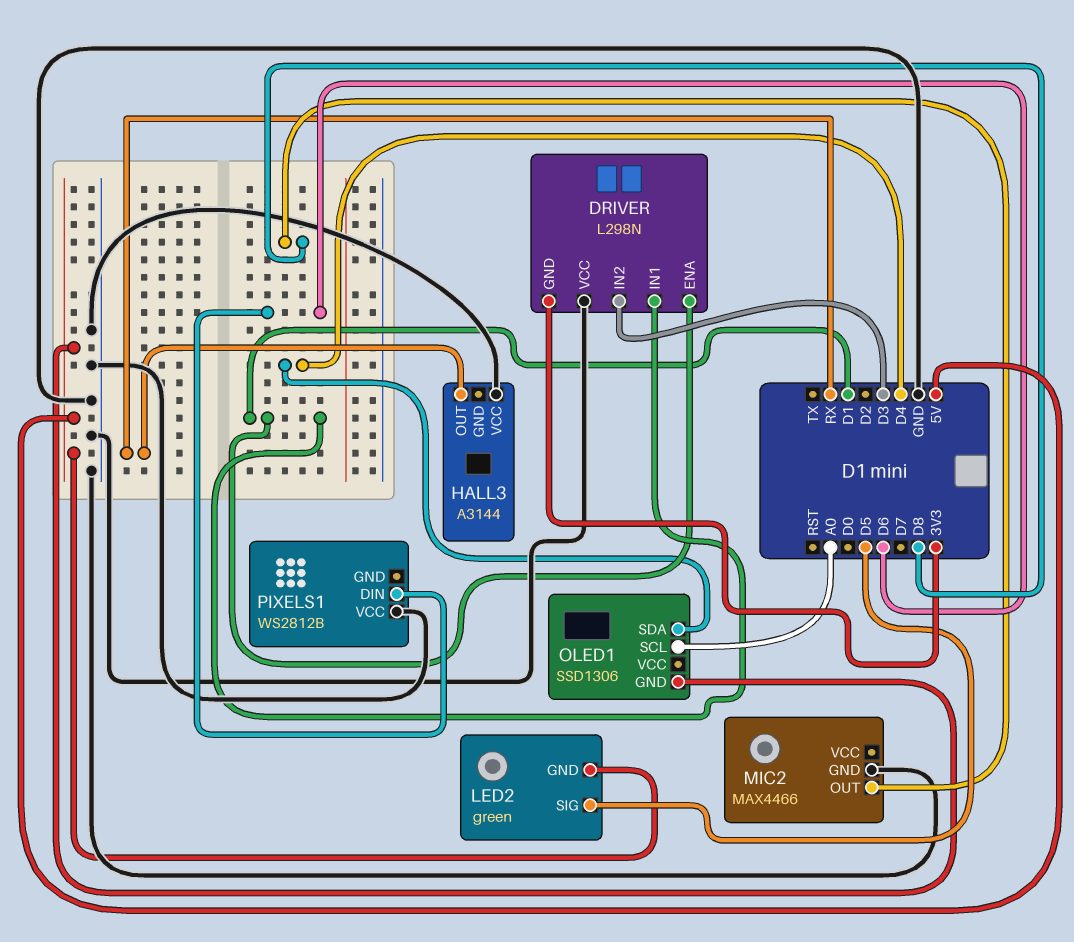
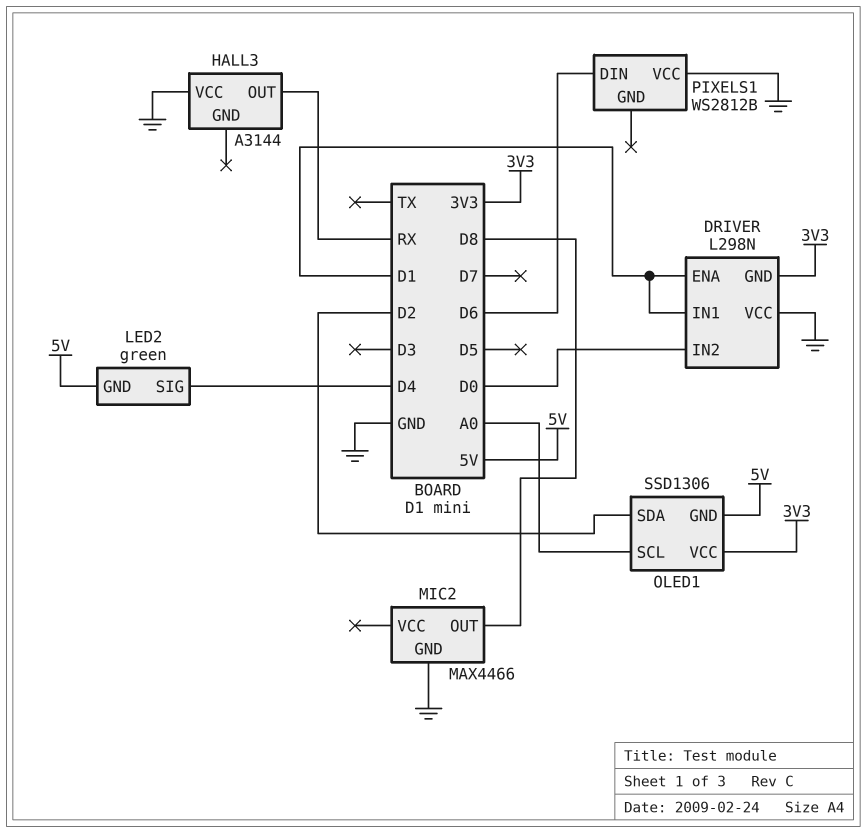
DRIVER pin IN2: D3 -> D0
LED2 pin SIG: D5 -> D4
OLED1 pin SDA: D4 -> D2
OLED1 pin VCC: none -> 3V3

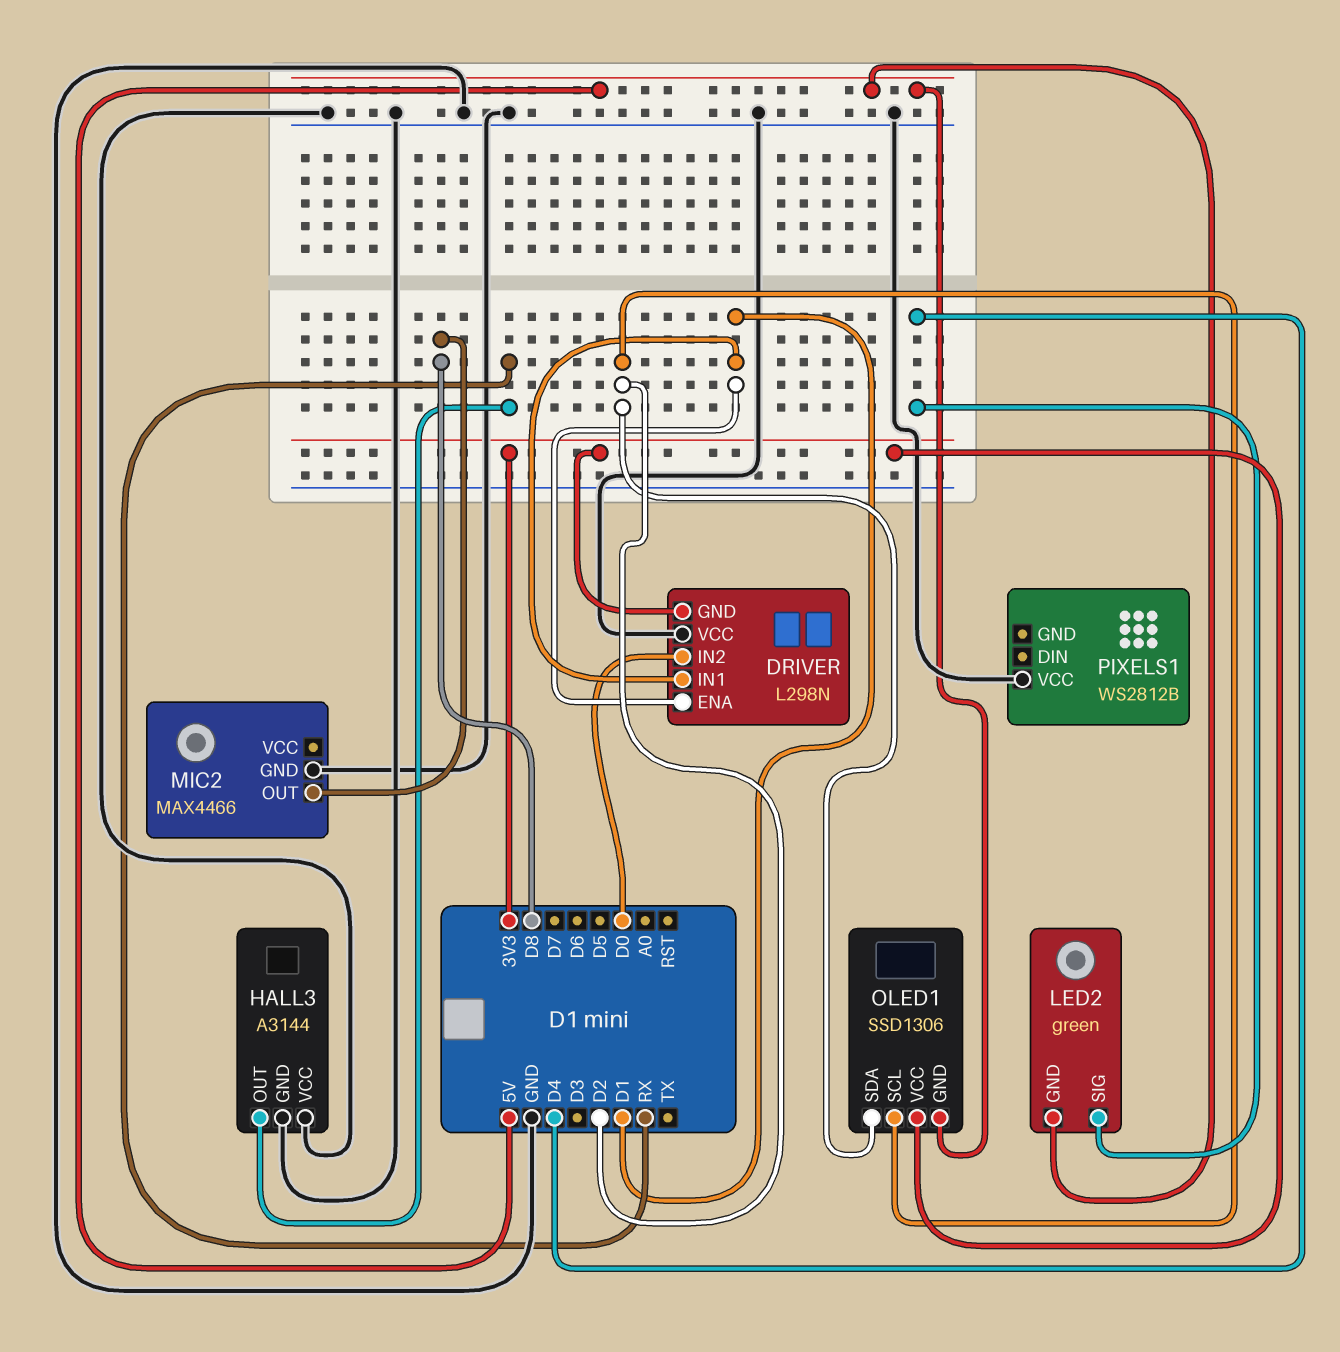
HALL3 pin GND: none -> GND
OLED1 pin SCL: A0 -> D2
PIXELS1 pin DIN: D6 -> none

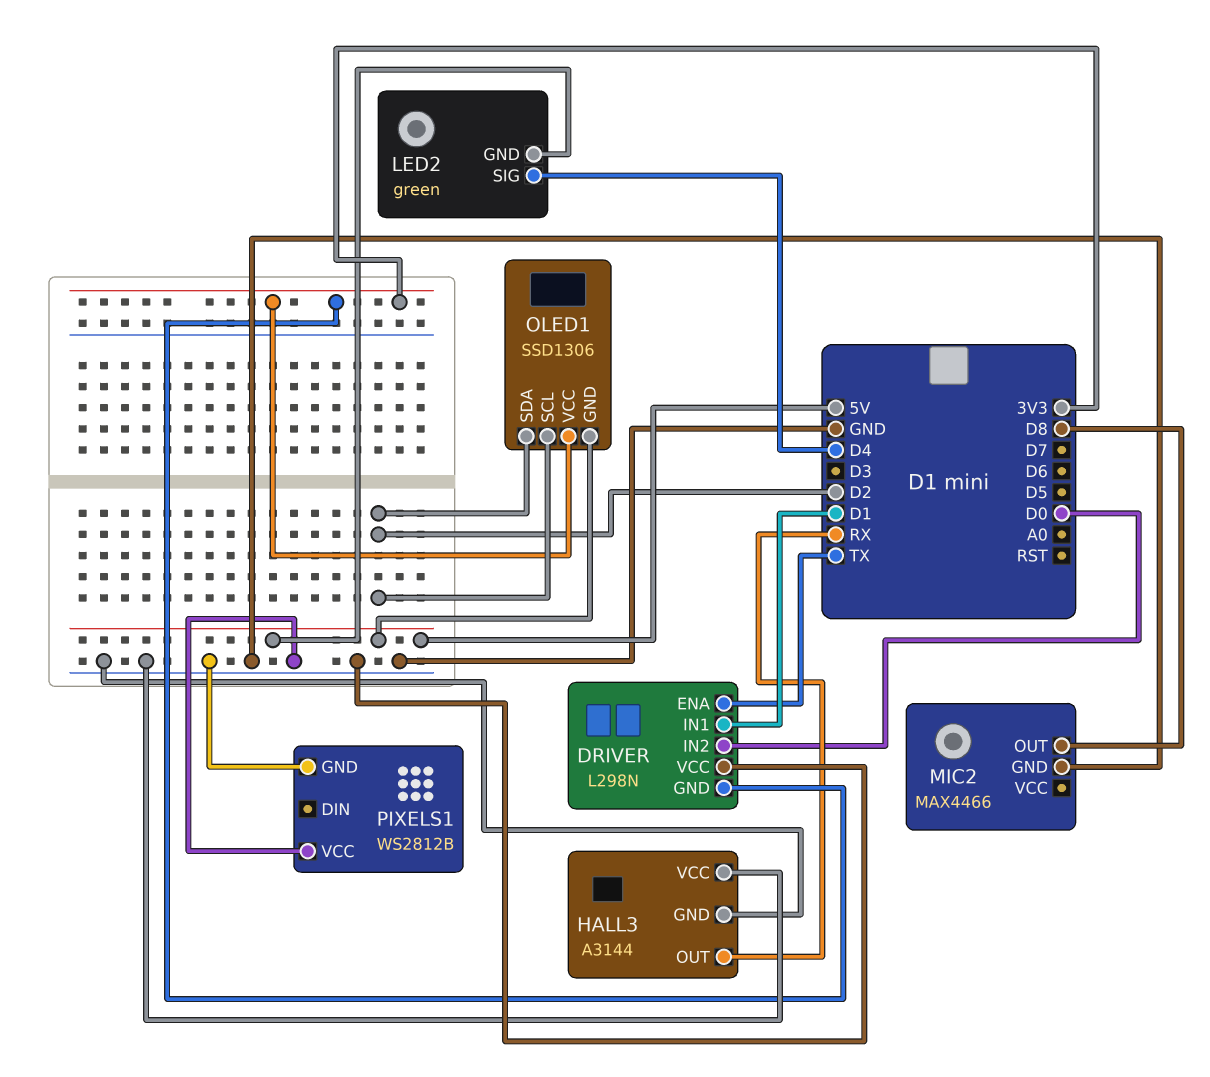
DRIVER pin ENA: D1 -> TX
PIXELS1 pin GND: none -> GND

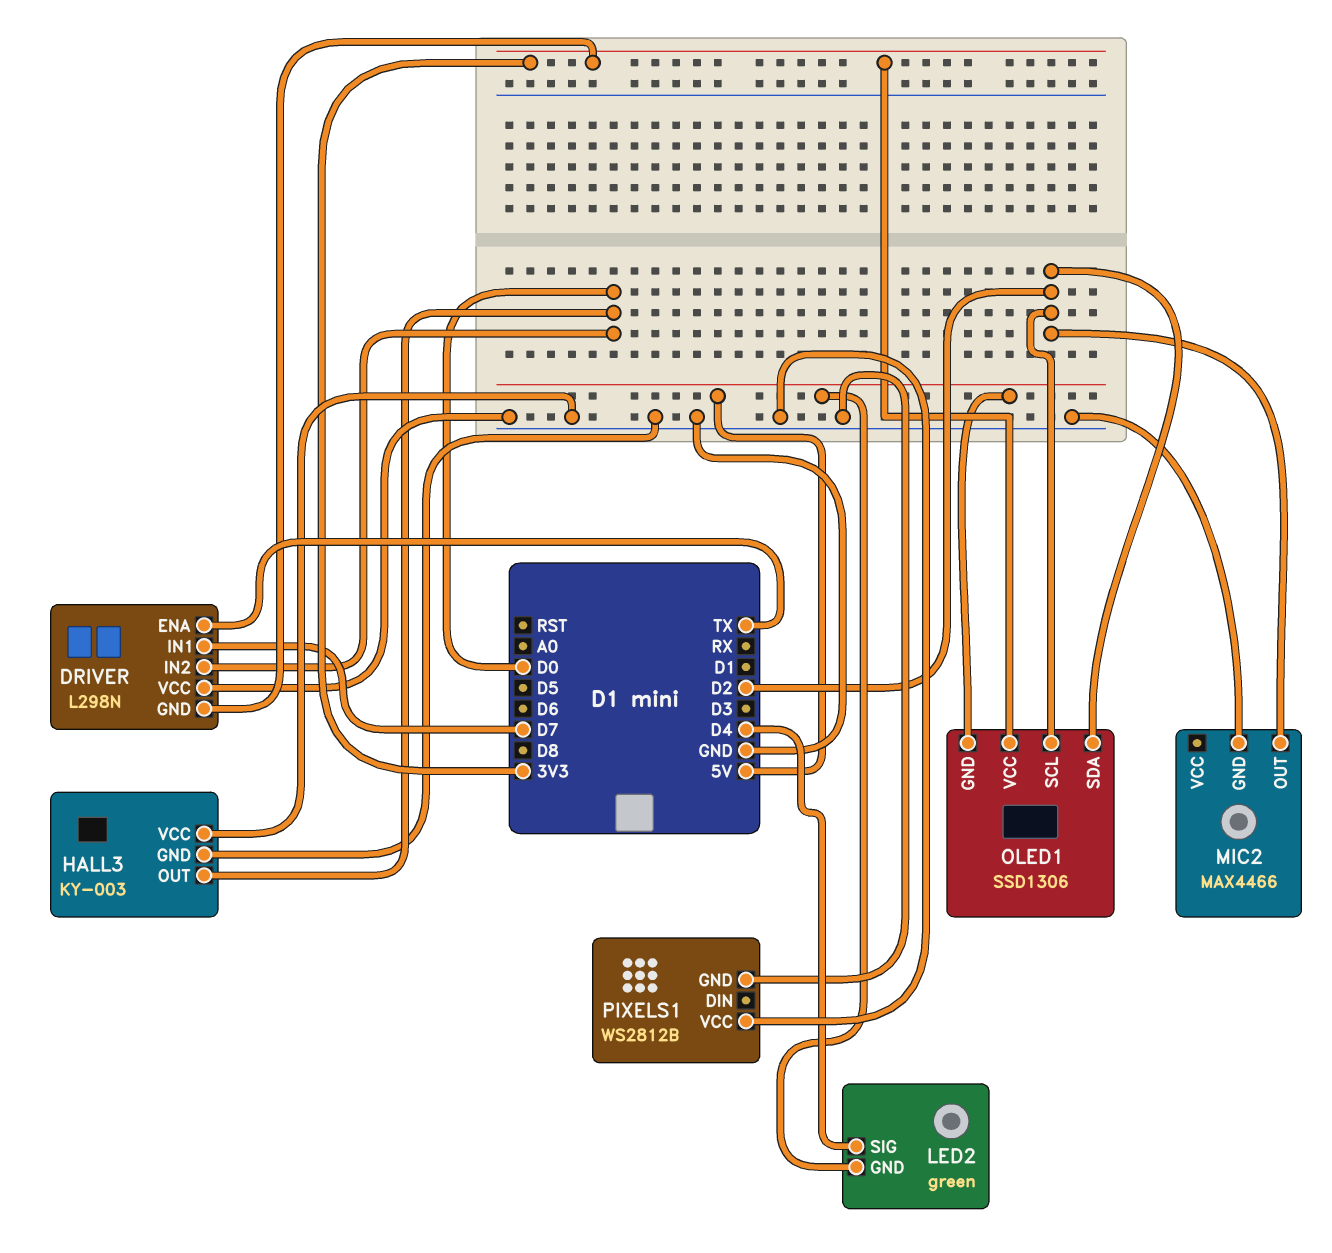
DRIVER pin IN1: D1 -> D7
HALL3: A3144 -> KY-003
HALL3 pin OUT: RX -> D0
MIC2 pin OUT: D8 -> D2

